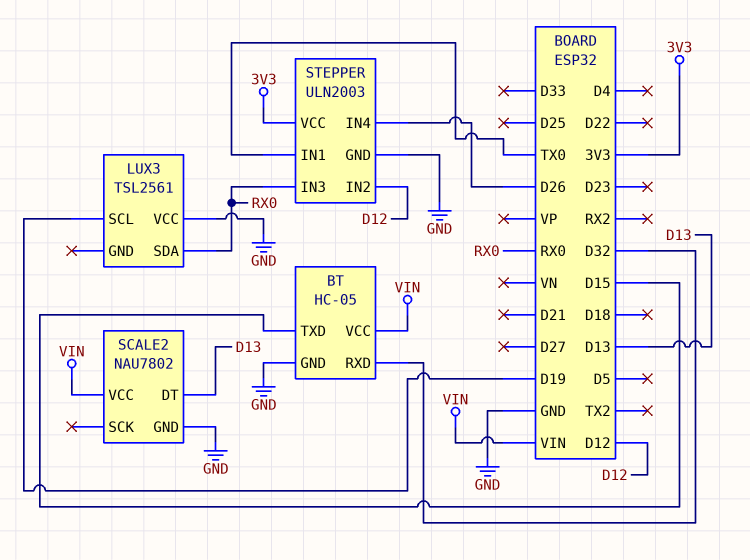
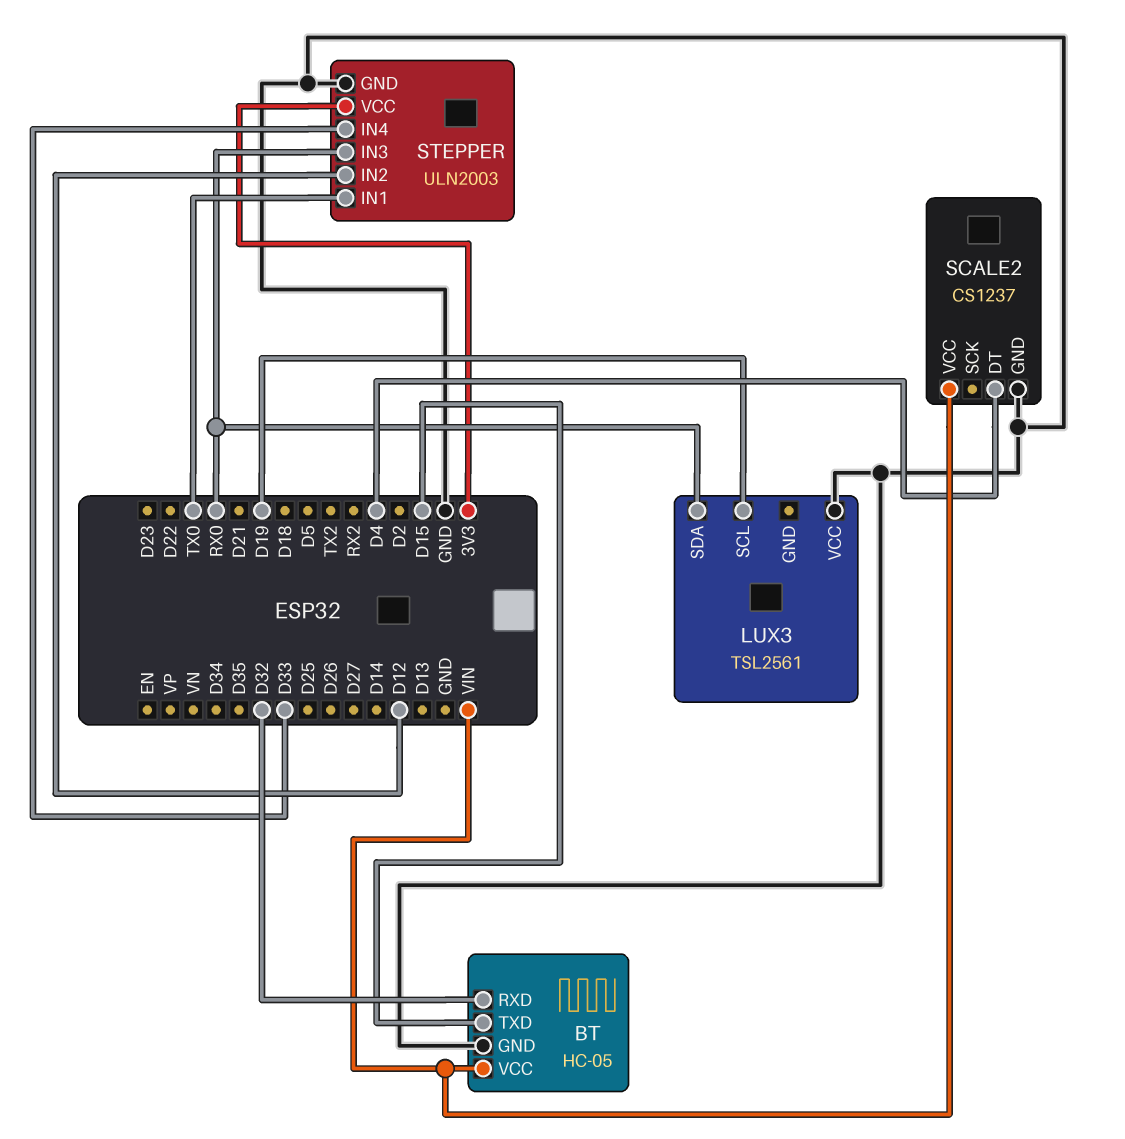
SCALE2: NAU7802 -> CS1237
SCALE2 pin DT: D13 -> D4
STEPPER pin IN4: D26 -> D33

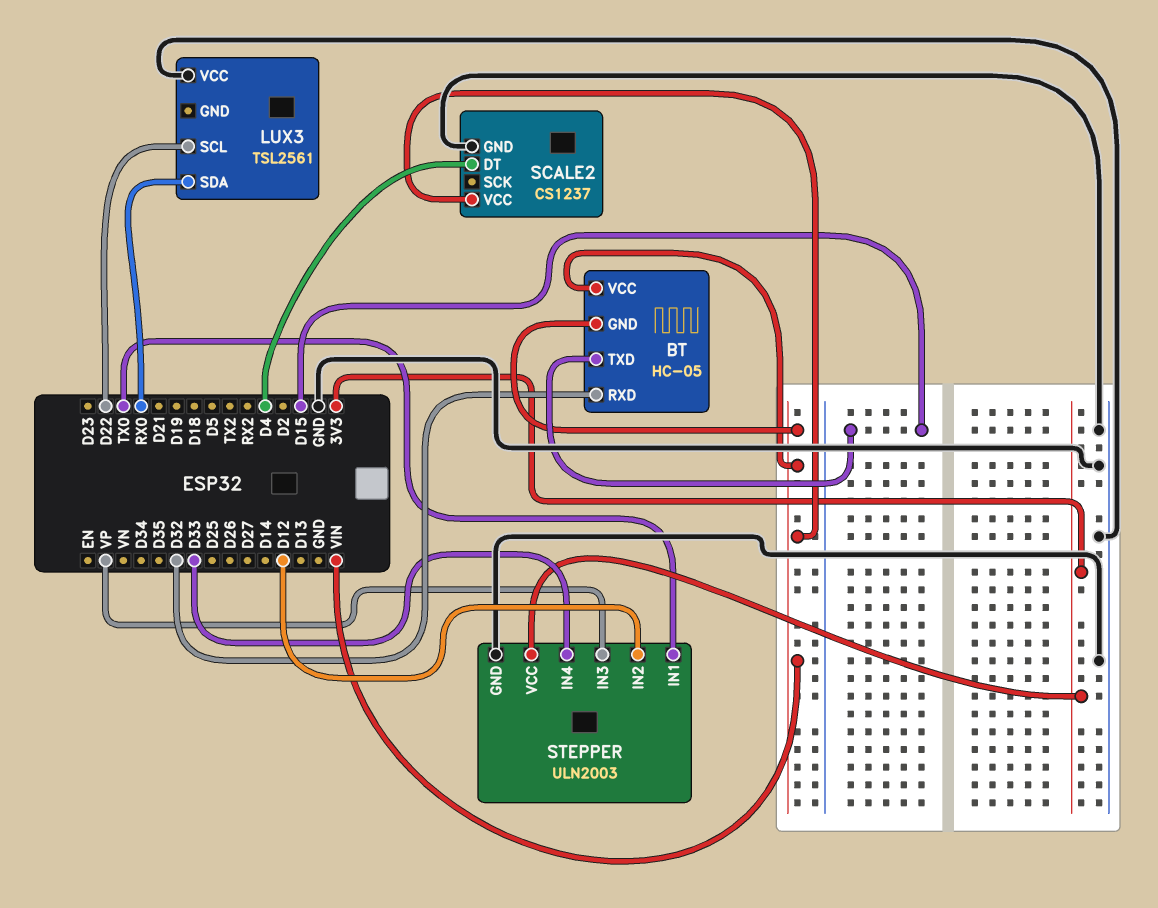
BT pin GND: GND -> VIN
LUX3 pin SCL: D19 -> D22
STEPPER pin IN3: RX0 -> VP

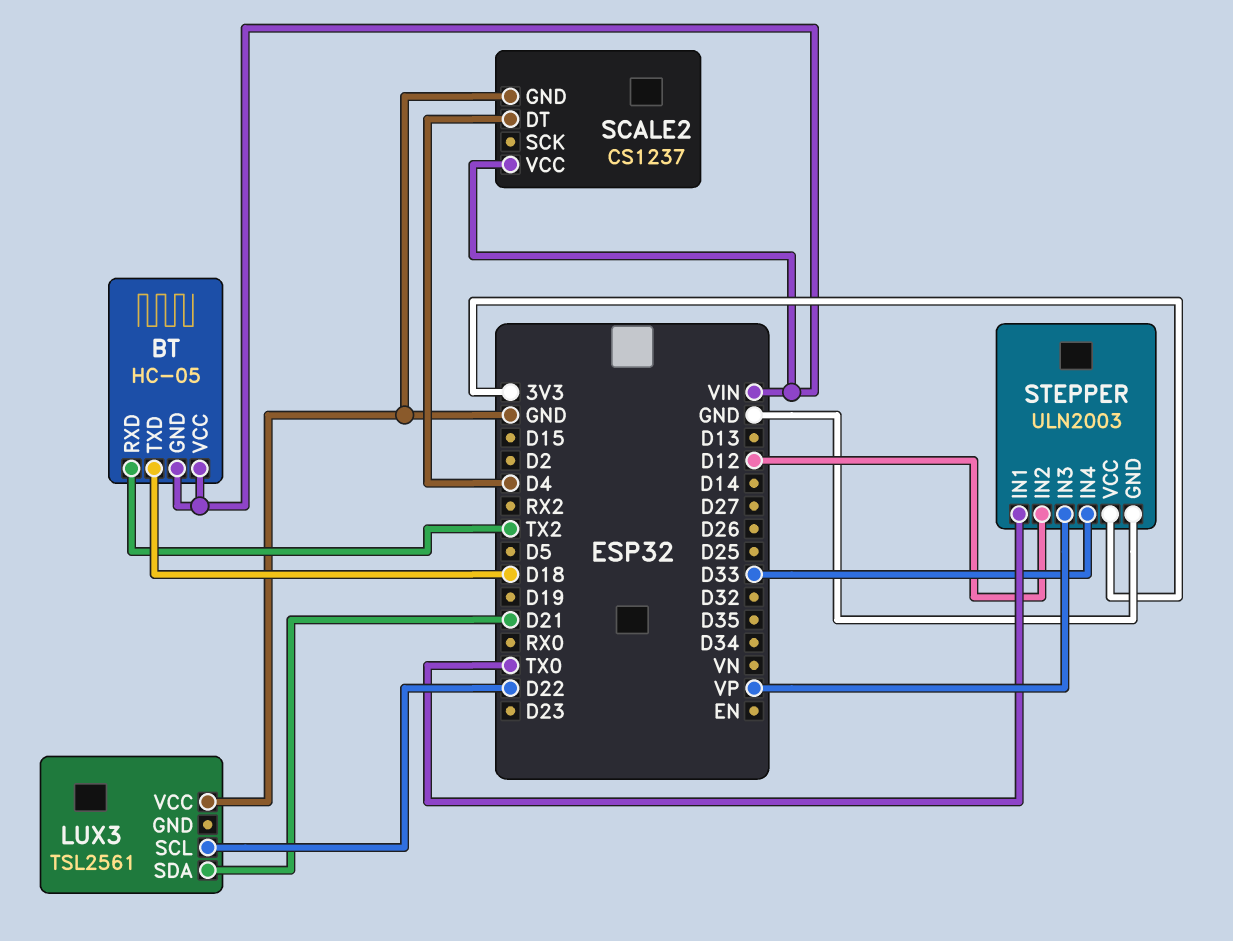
BT pin RXD: D32 -> TX2
BT pin TXD: D15 -> D18
LUX3 pin SDA: RX0 -> D21

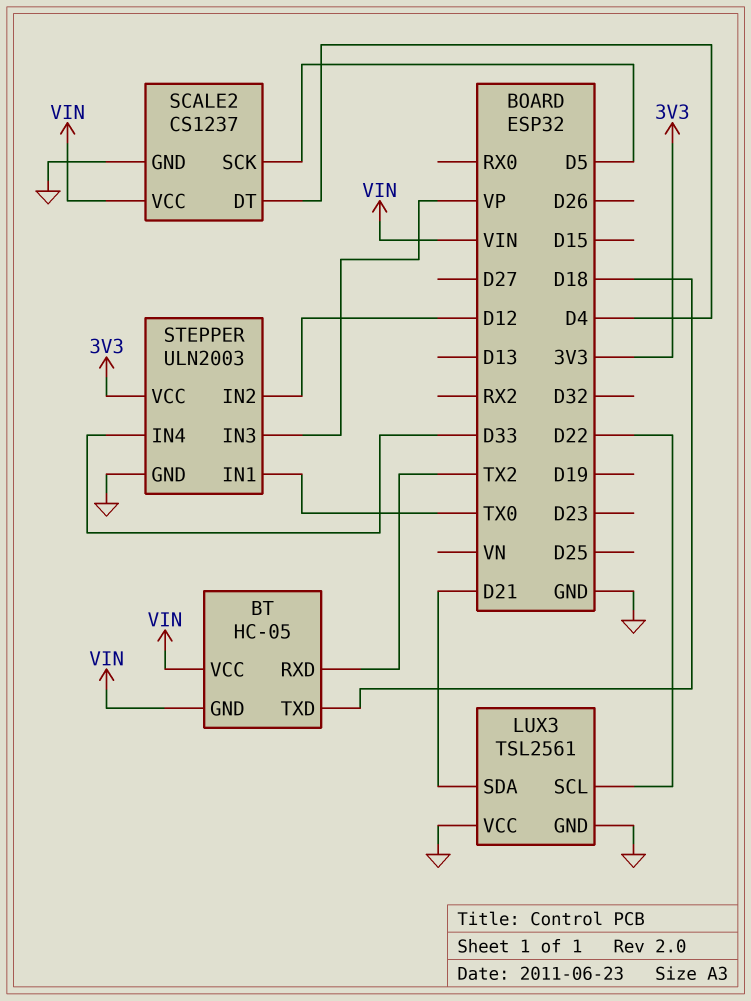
LUX3 pin GND: none -> GND
SCALE2 pin SCK: none -> D5

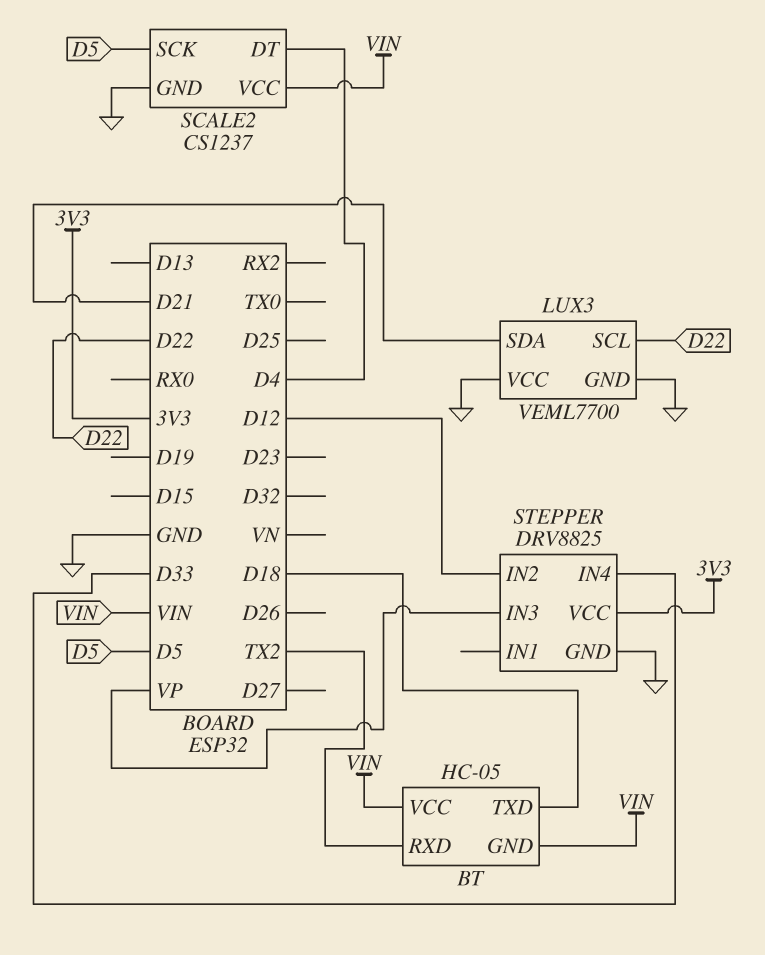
LUX3: TSL2561 -> VEML7700
STEPPER: ULN2003 -> DRV8825
STEPPER pin IN1: TX0 -> none

